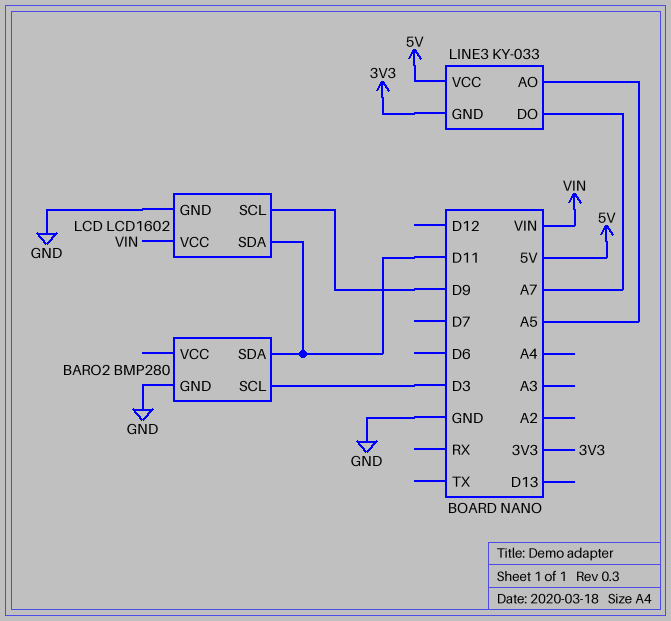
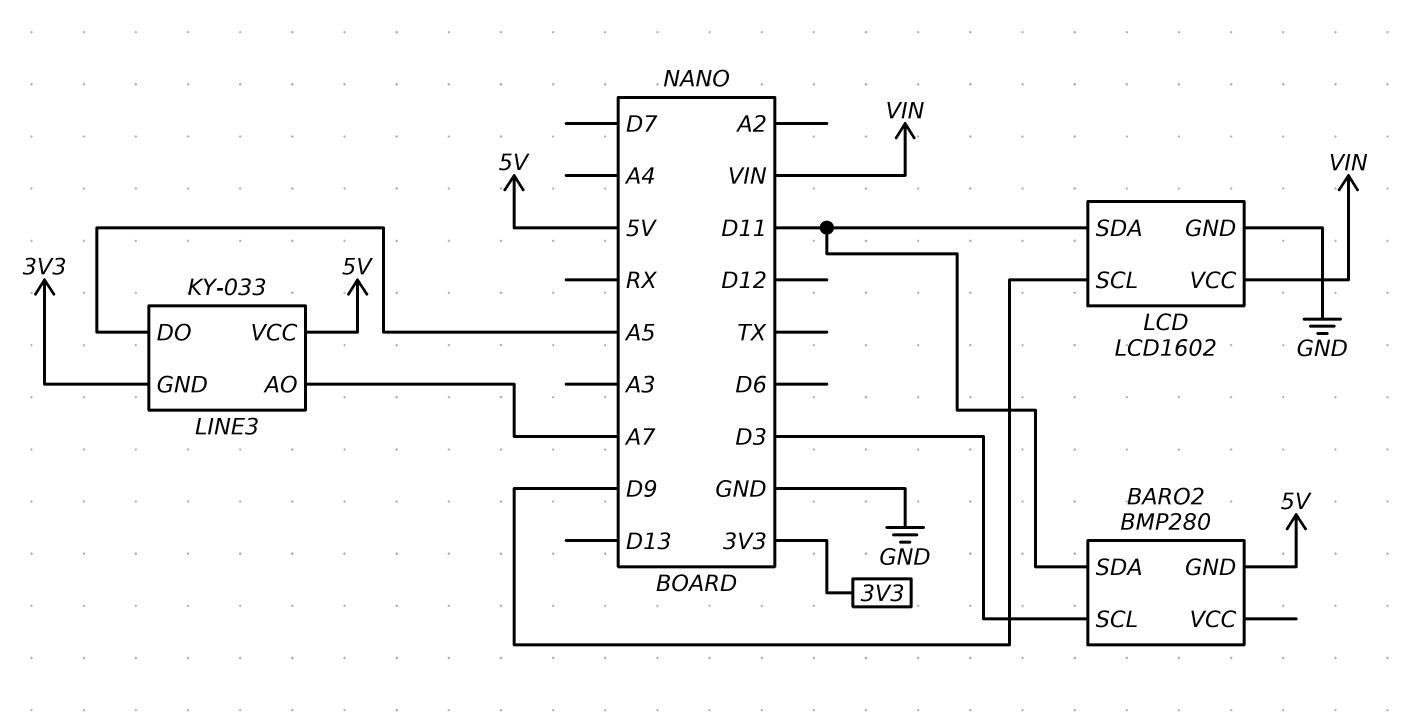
BARO2 pin GND: GND -> 5V
LINE3 pin AO: A5 -> A7
LINE3 pin DO: A7 -> A5

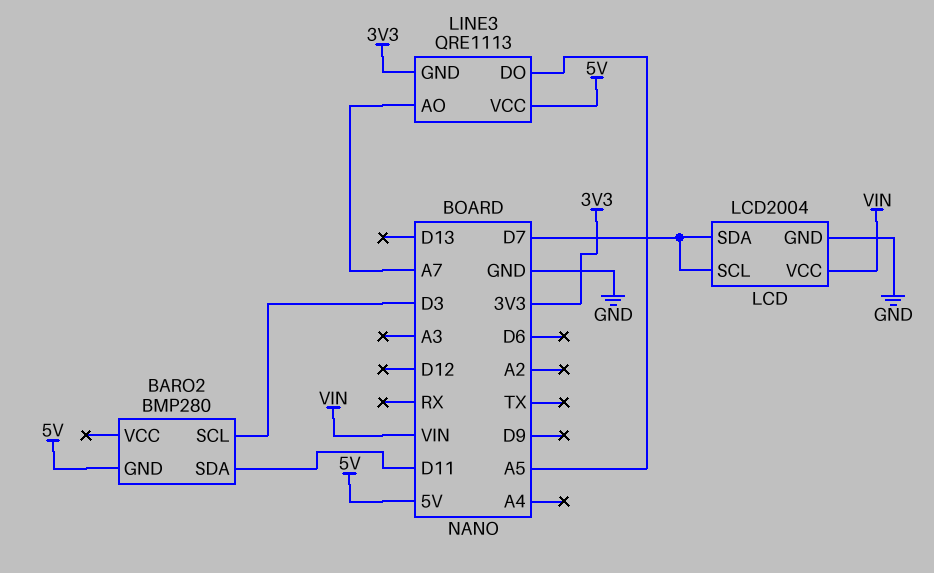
LCD: LCD1602 -> LCD2004
LCD pin SCL: D9 -> D7
LCD pin SDA: D11 -> D7
LINE3: KY-033 -> QRE1113

